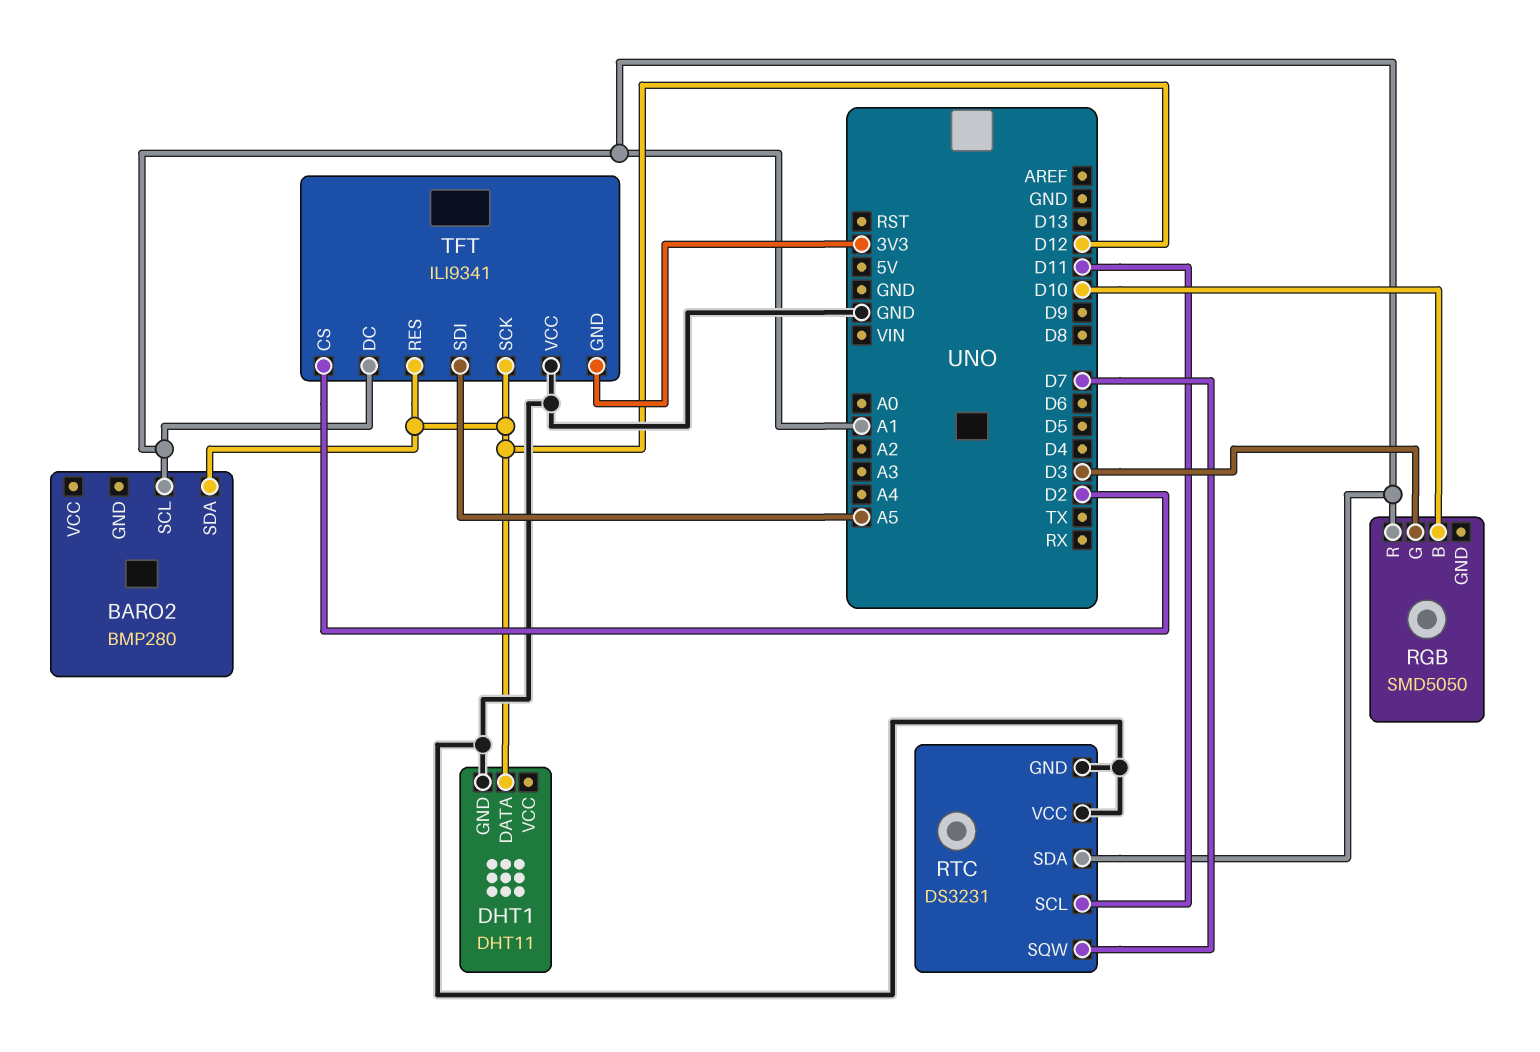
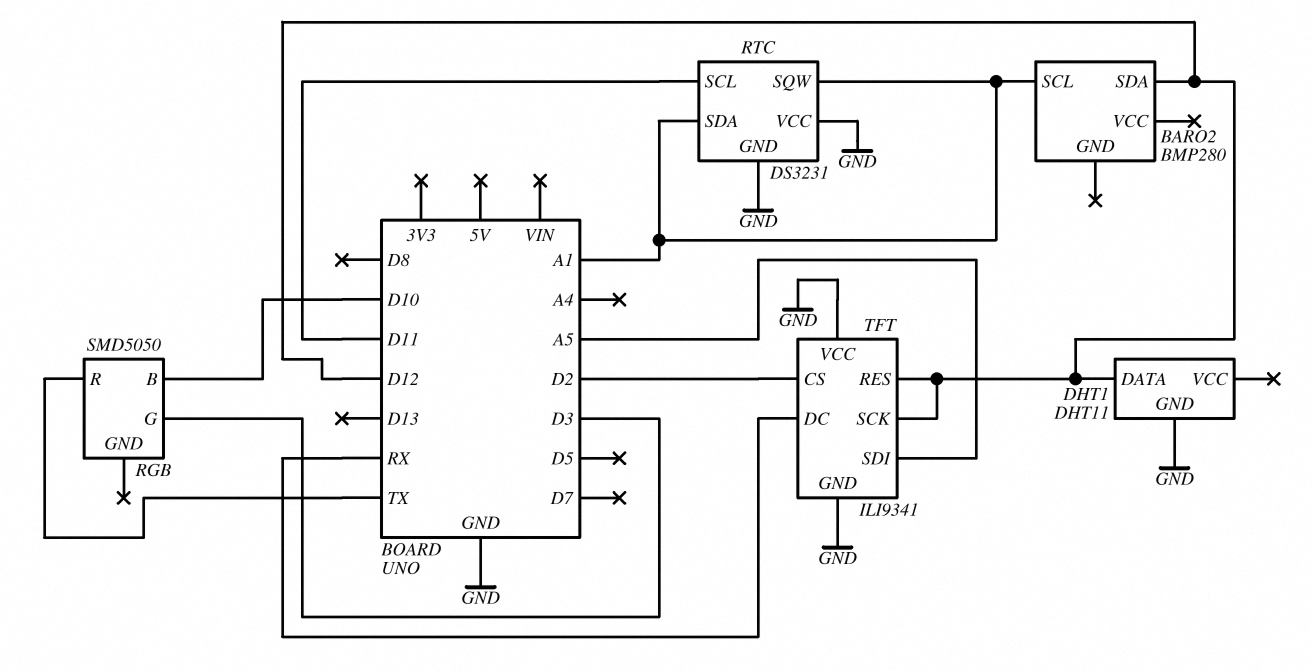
RGB pin R: A1 -> TX
RTC pin SQW: D7 -> A1
TFT pin DC: A1 -> RX
TFT pin GND: 3V3 -> GND

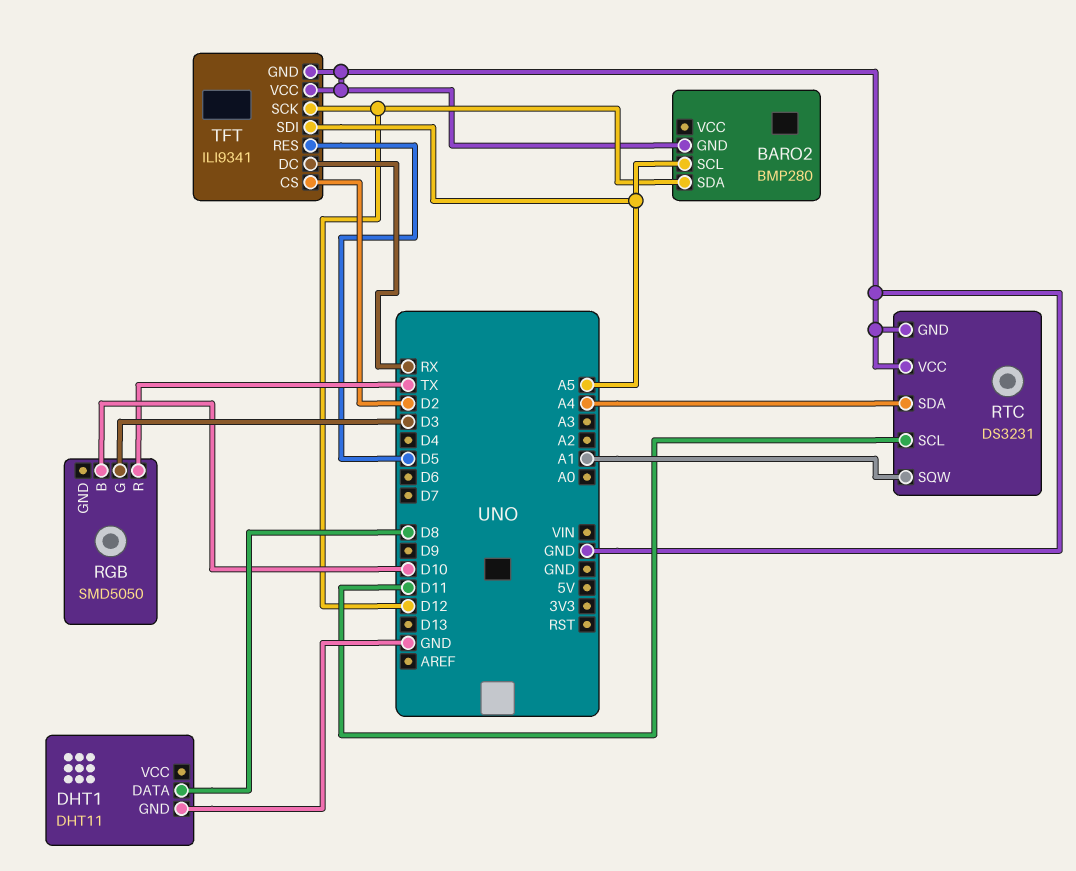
BARO2 pin GND: none -> GND
BARO2 pin SCL: A1 -> A5
DHT1 pin DATA: D12 -> D8
RTC pin SDA: A1 -> A4
TFT pin RES: D12 -> D5

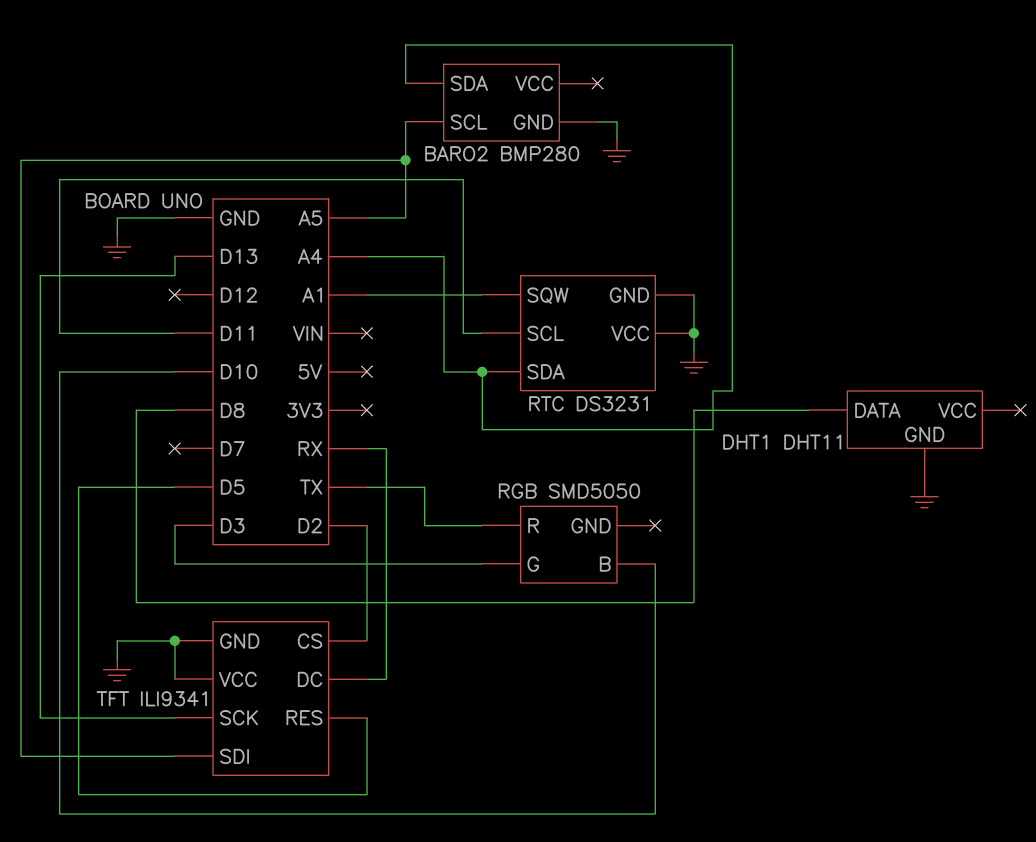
BARO2 pin SDA: D12 -> A4
TFT pin SCK: D12 -> D13

